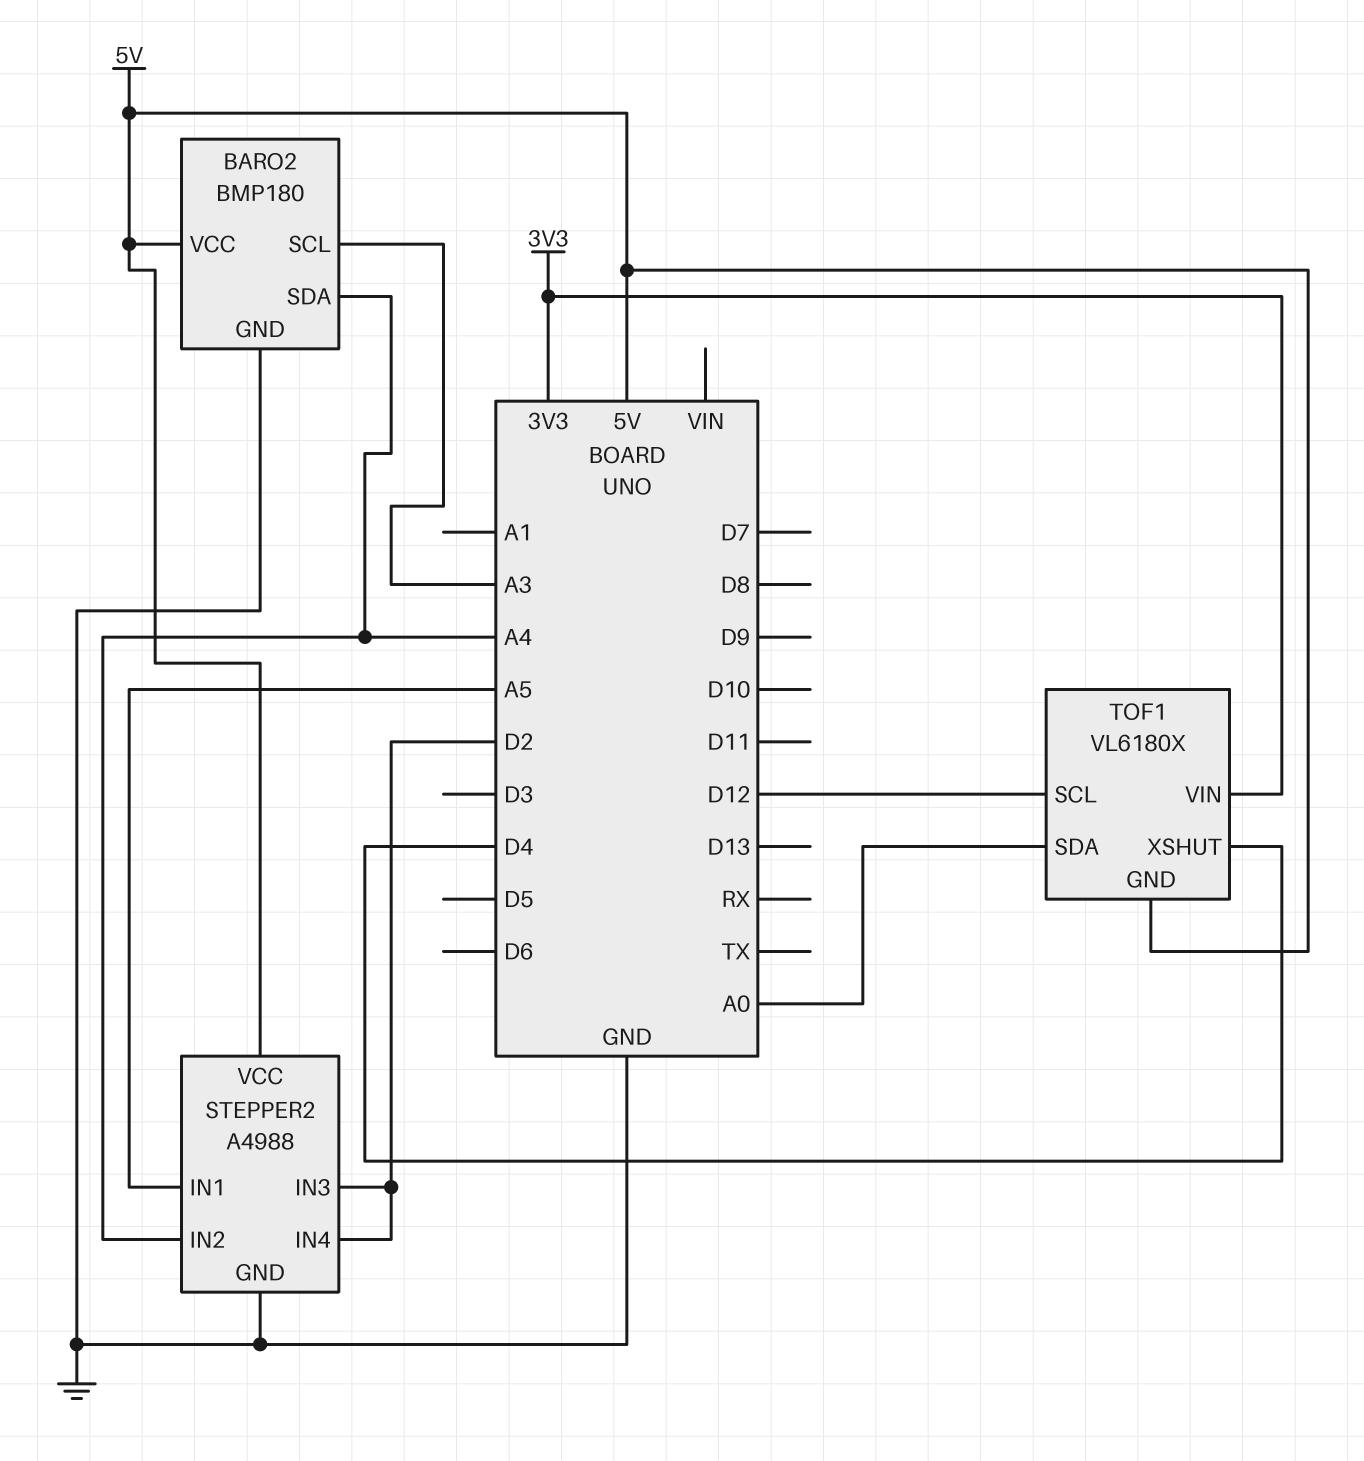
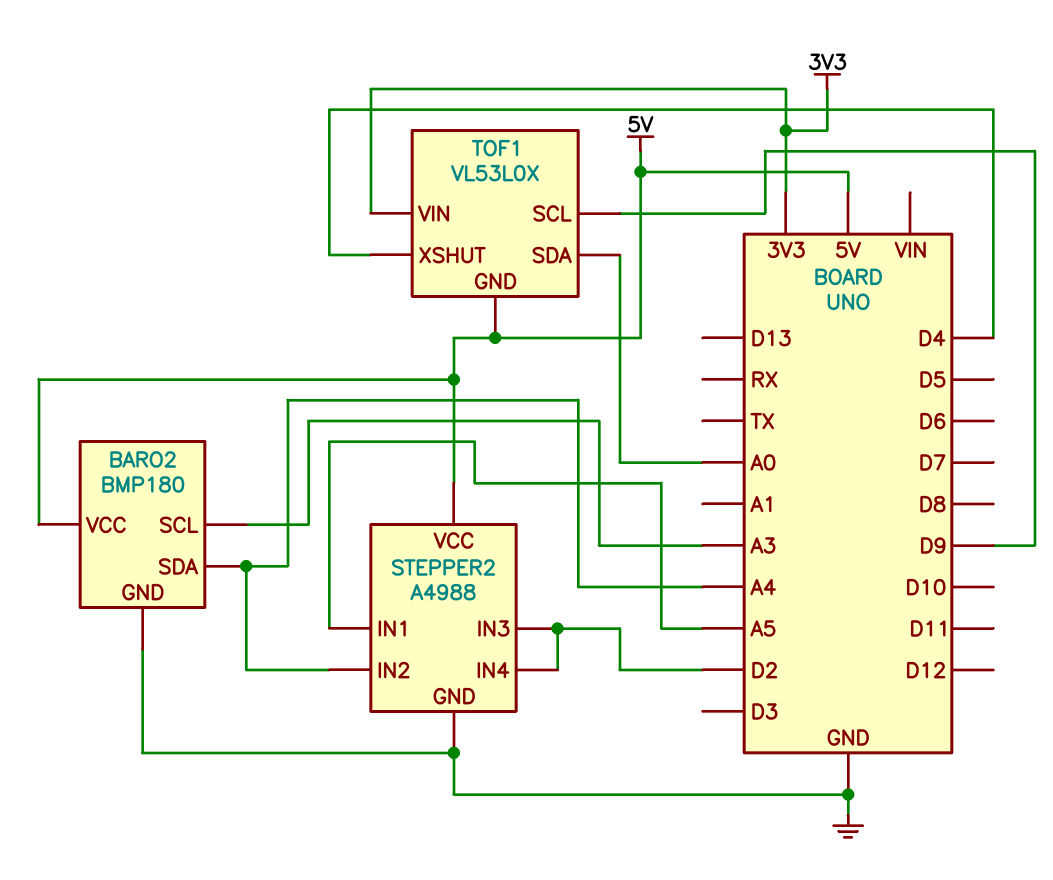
TOF1: VL6180X -> VL53L0X
TOF1 pin SCL: D12 -> D9

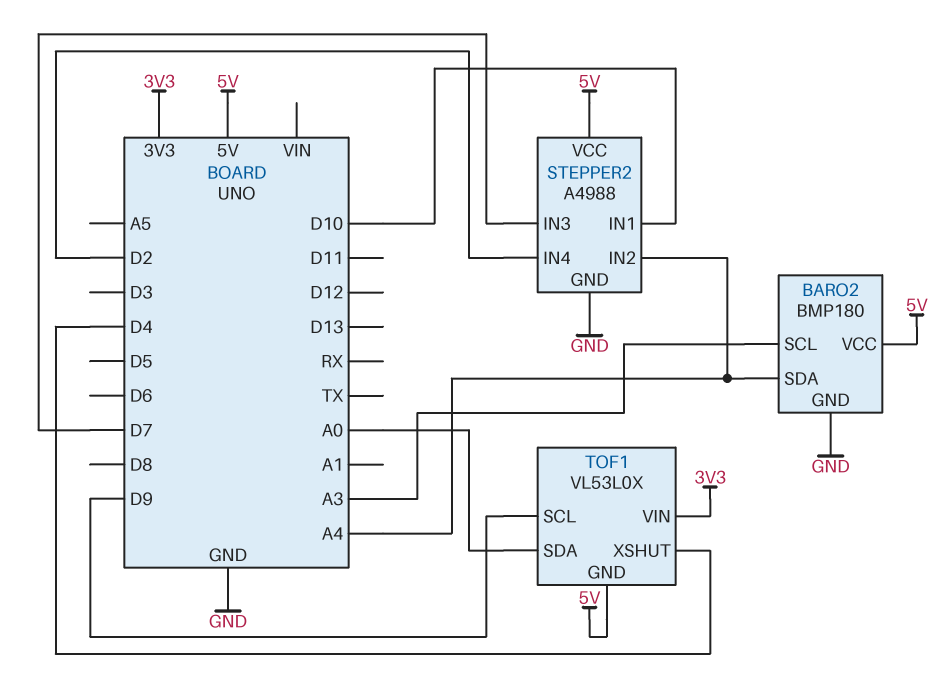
STEPPER2 pin IN1: A5 -> D10
STEPPER2 pin IN3: D2 -> D7

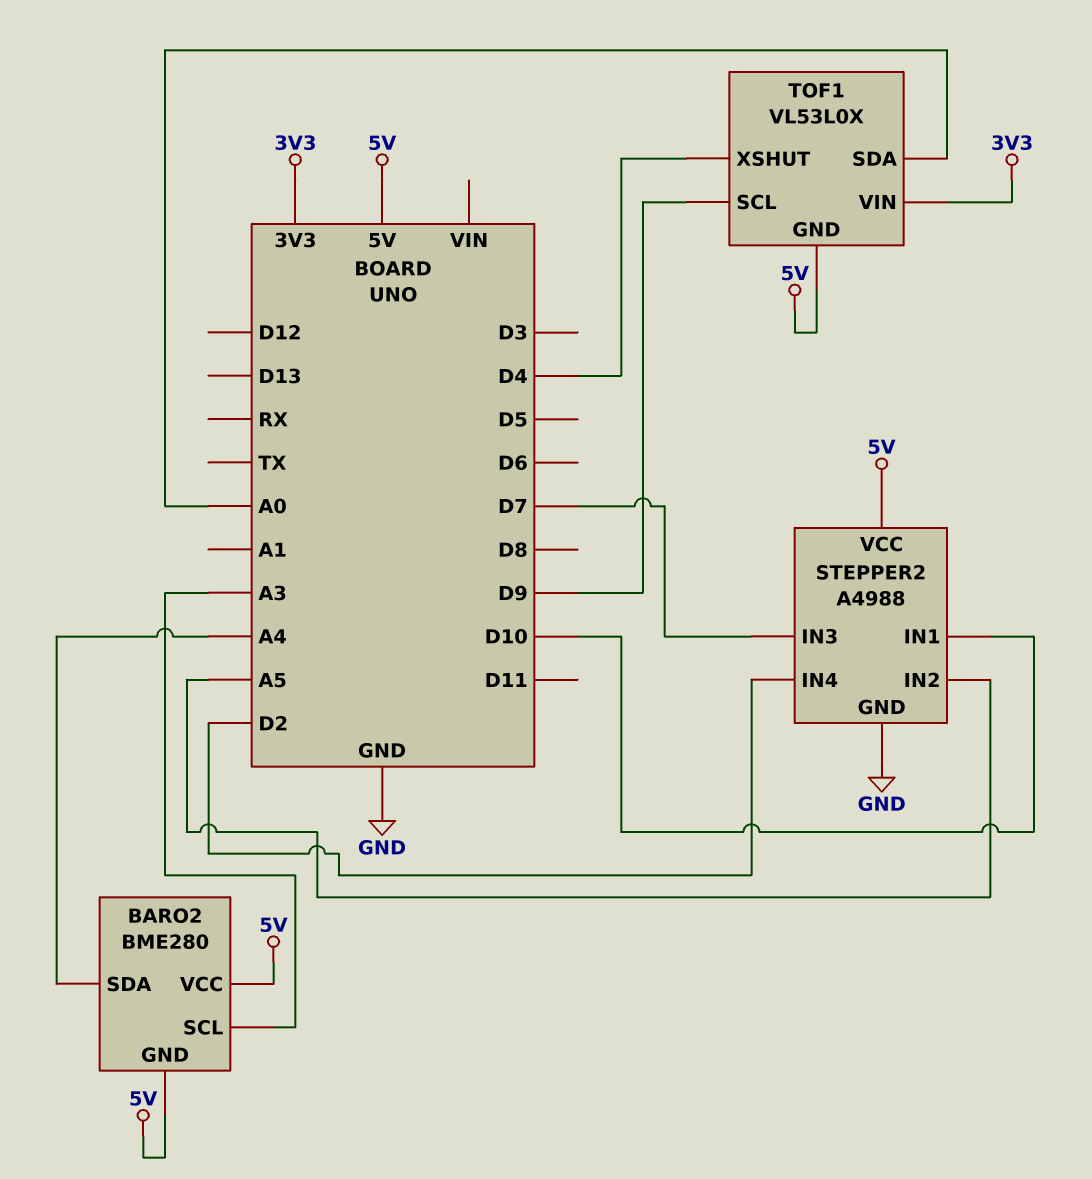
BARO2: BMP180 -> BME280
BARO2 pin GND: GND -> 5V
STEPPER2 pin IN2: A4 -> A5

